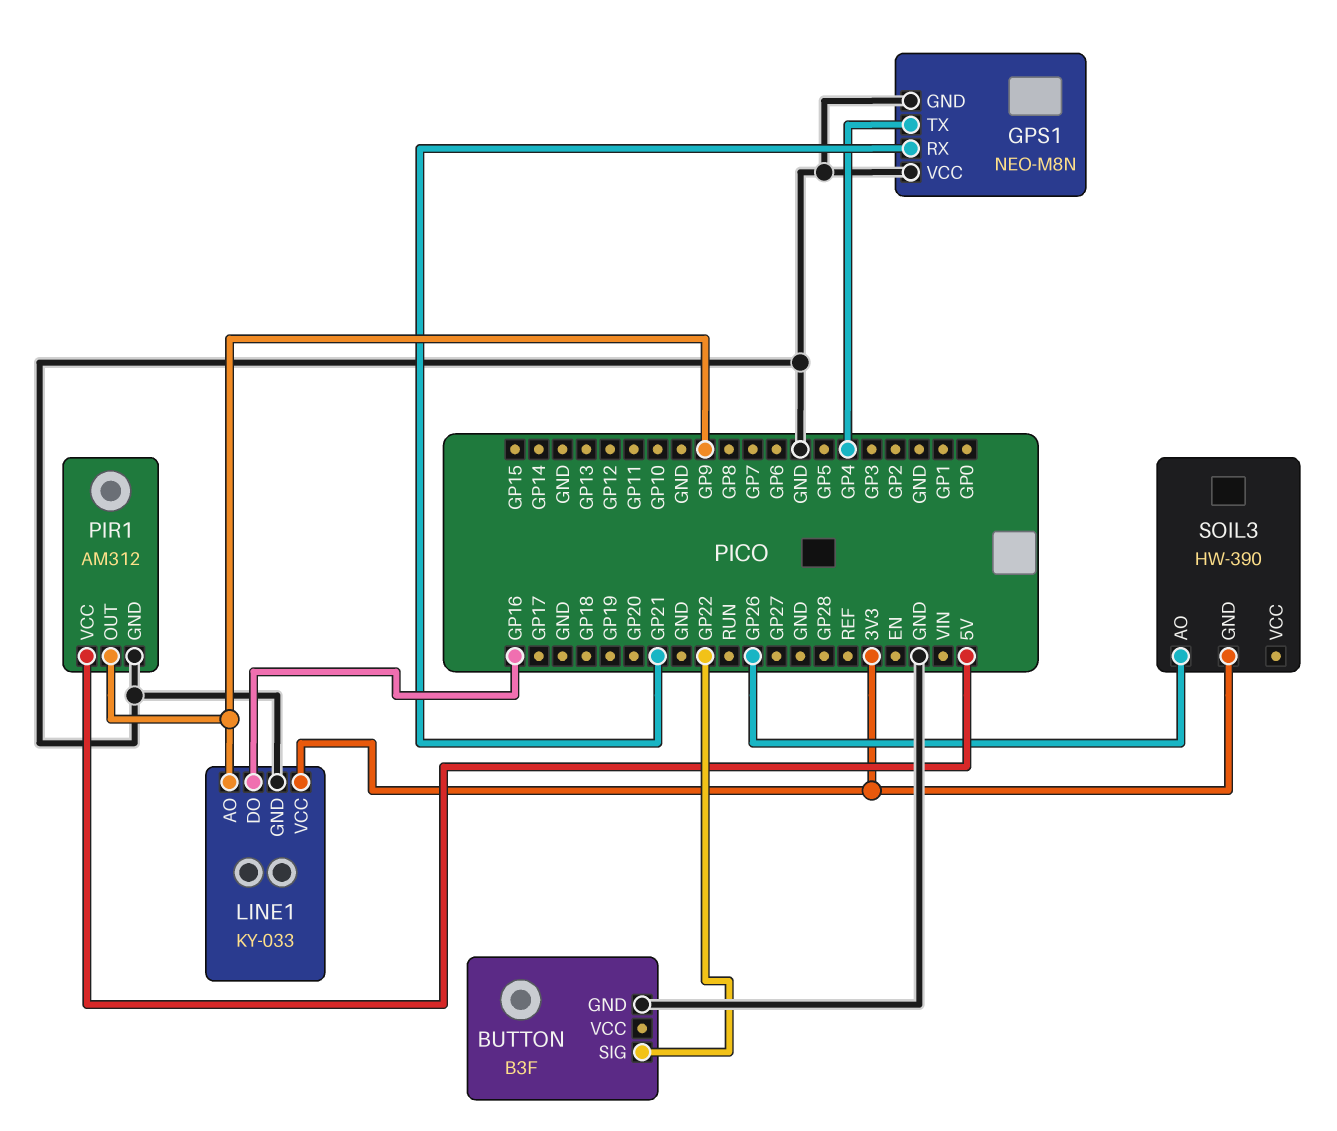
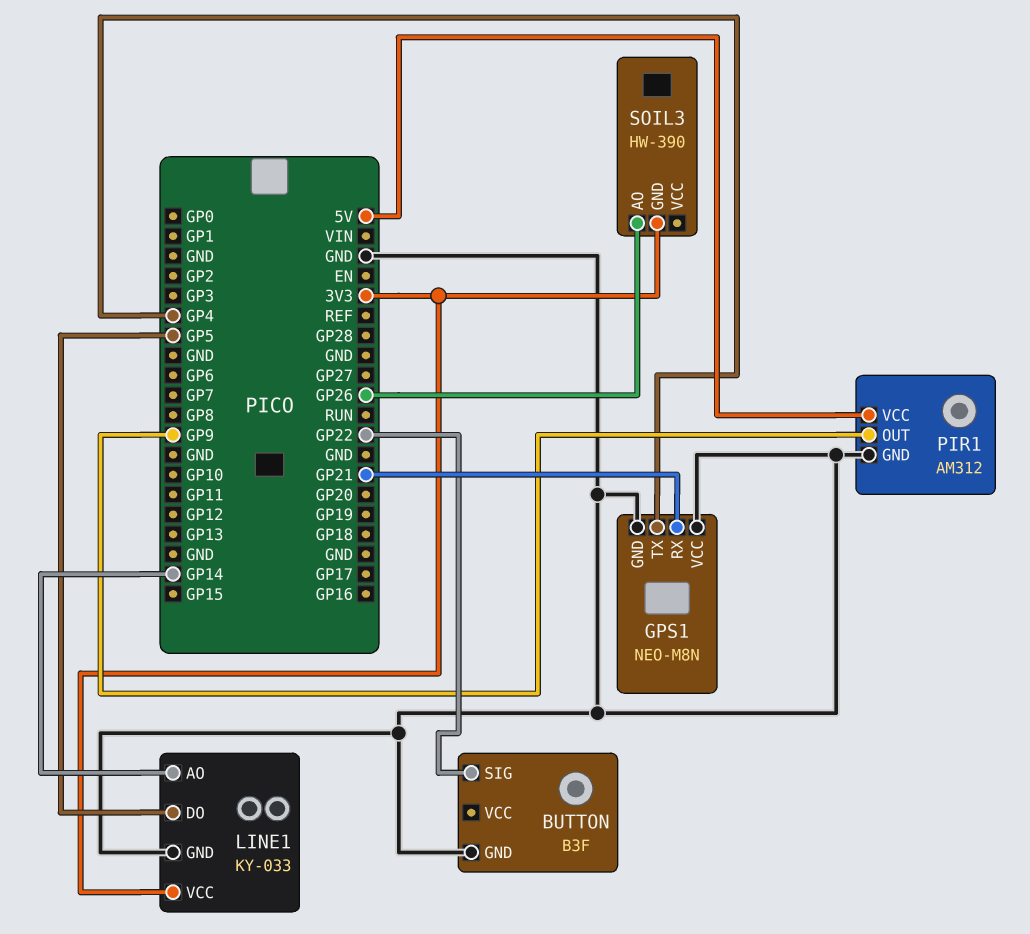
LINE1 pin AO: GP9 -> GP14
LINE1 pin DO: GP16 -> GP5

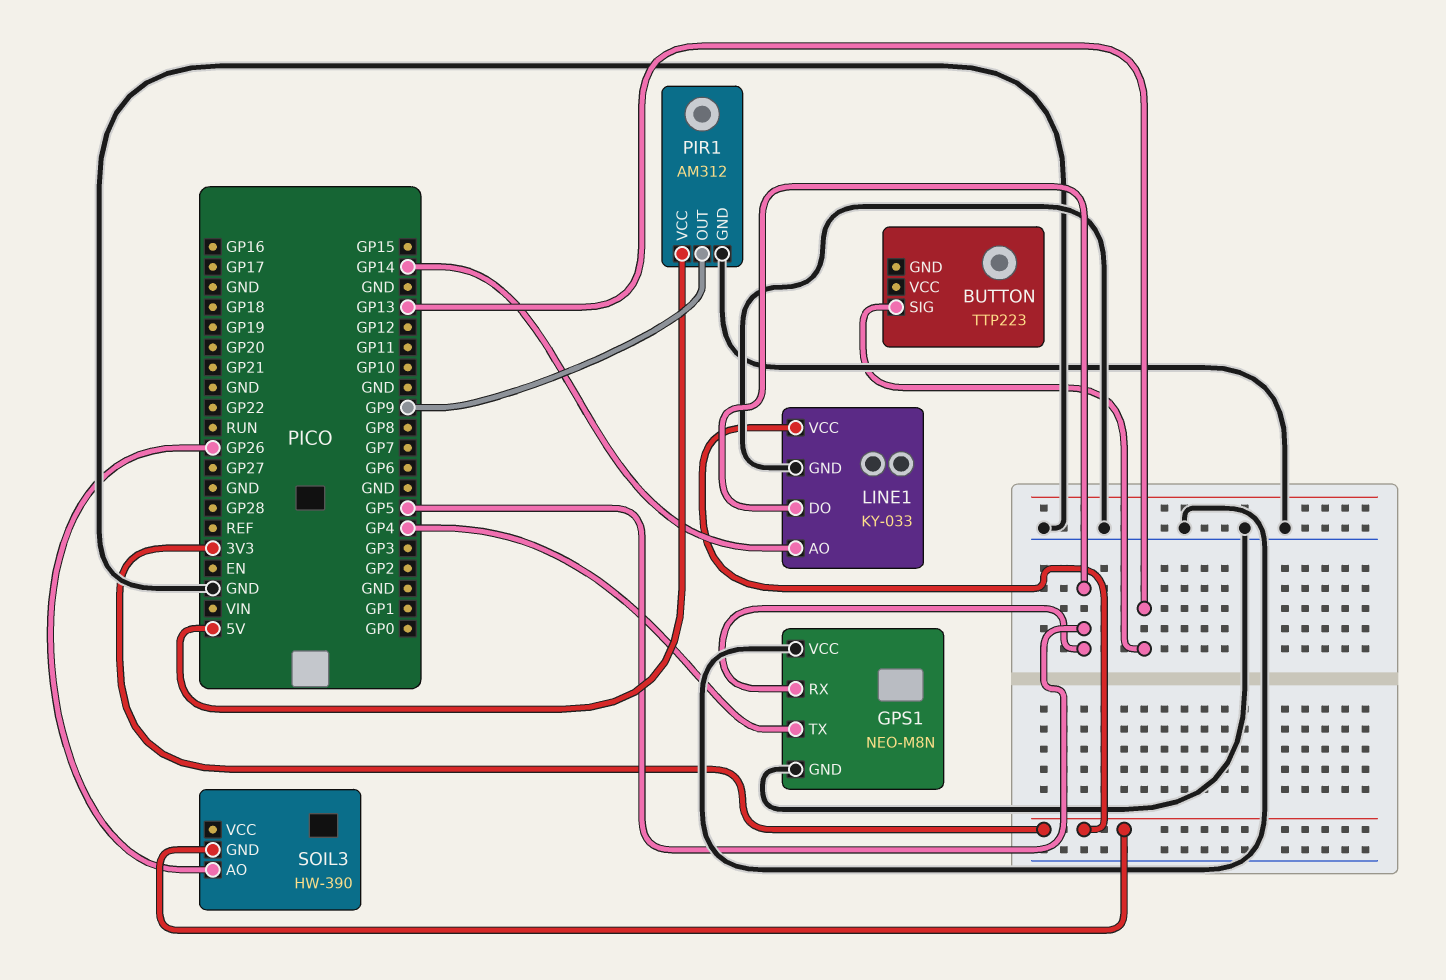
BUTTON: B3F -> TTP223
BUTTON pin GND: GND -> none
BUTTON pin SIG: GP22 -> GP13
GPS1 pin RX: GP21 -> GP5

